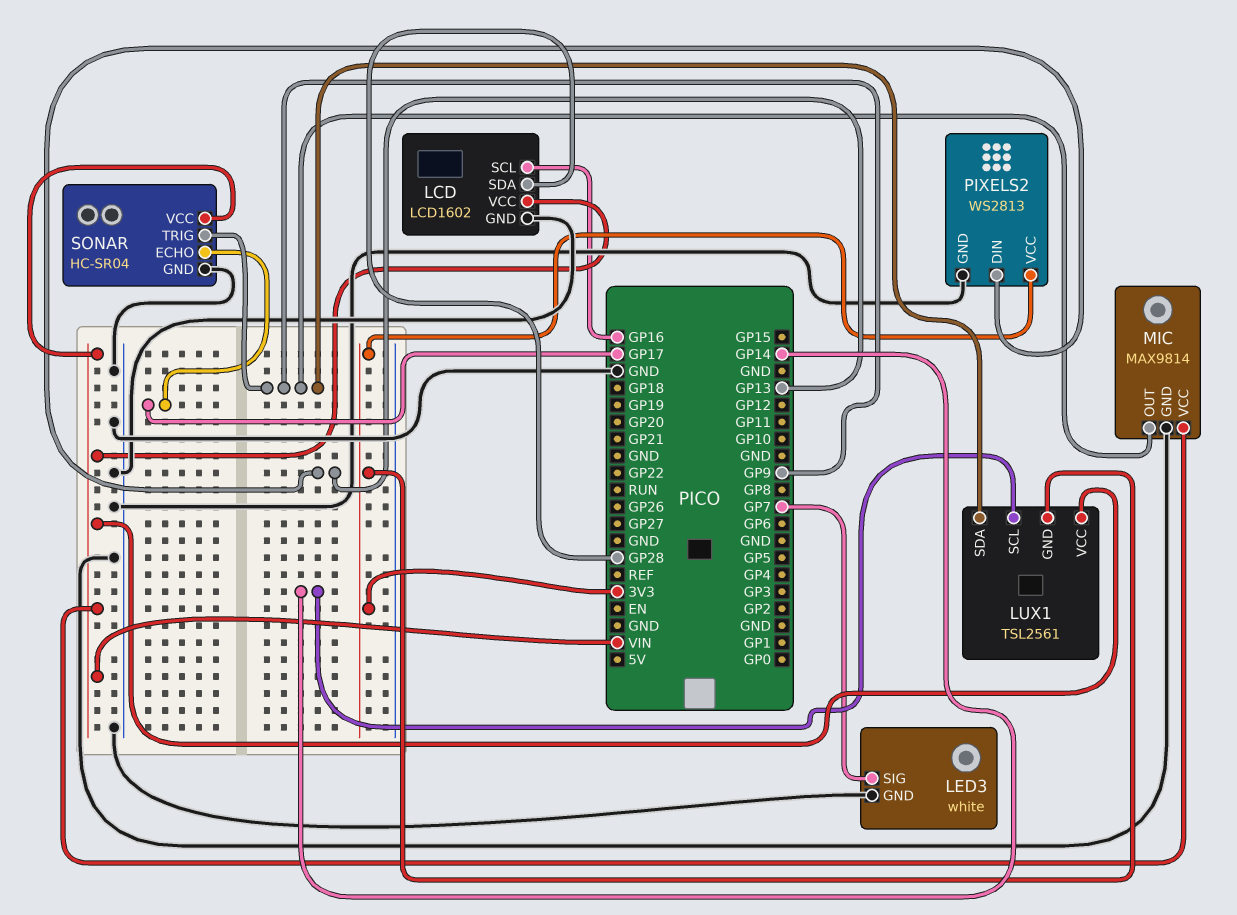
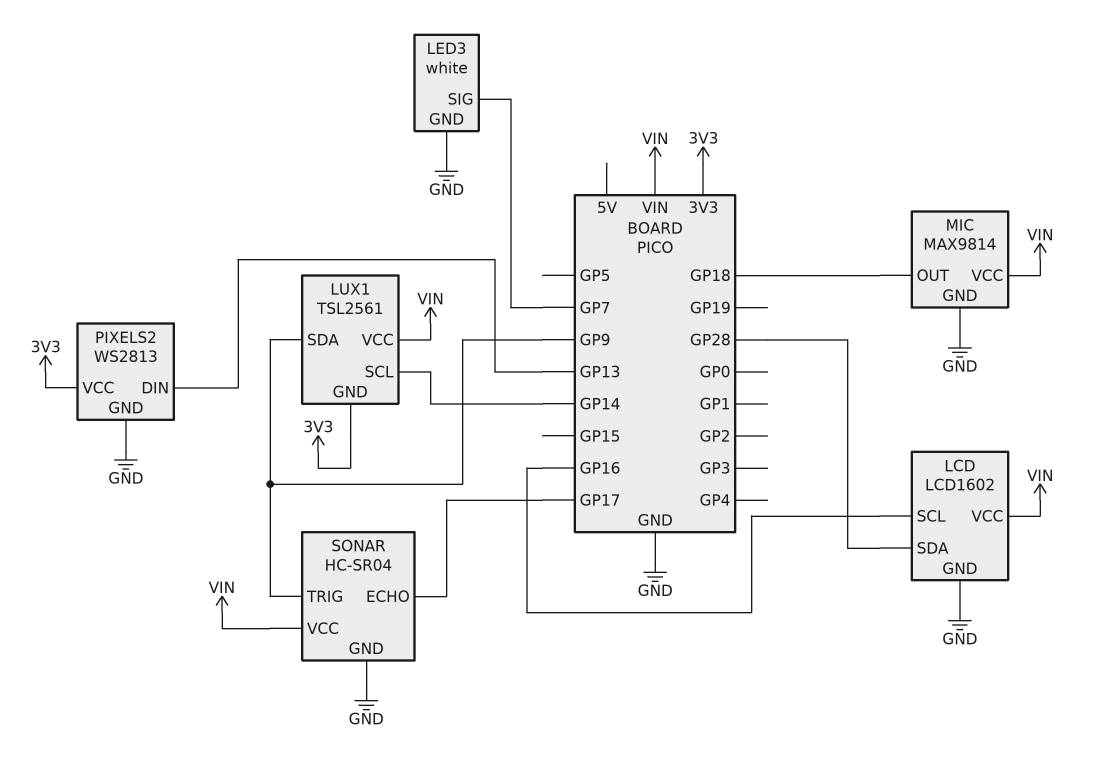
MIC pin OUT: GP9 -> GP18

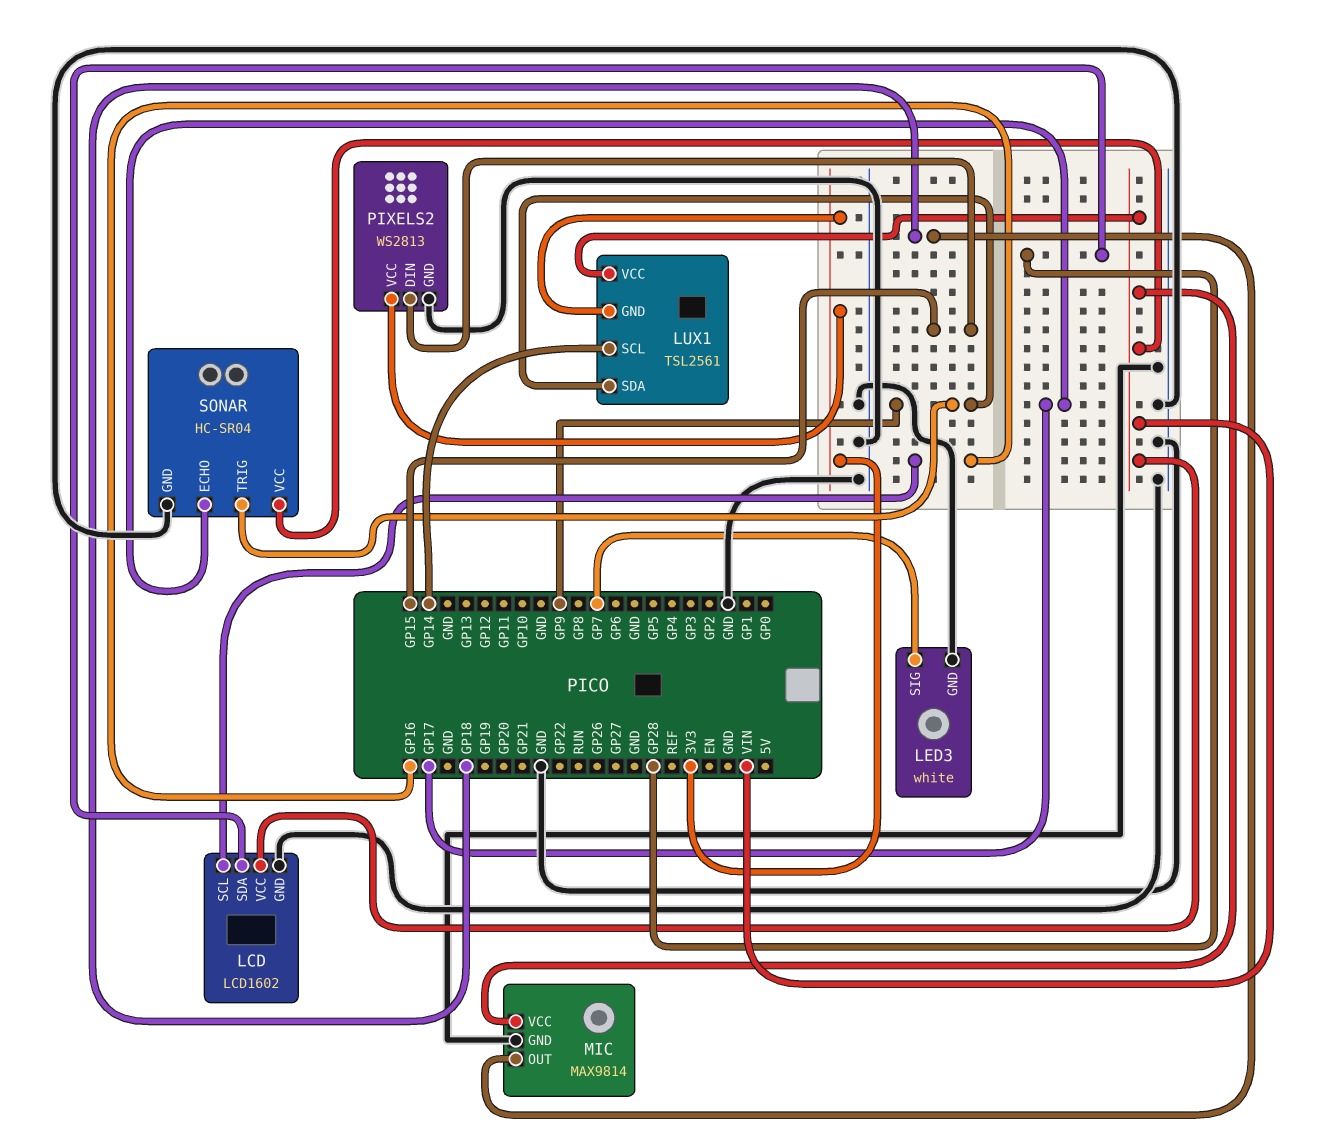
PIXELS2 pin DIN: GP13 -> GP15

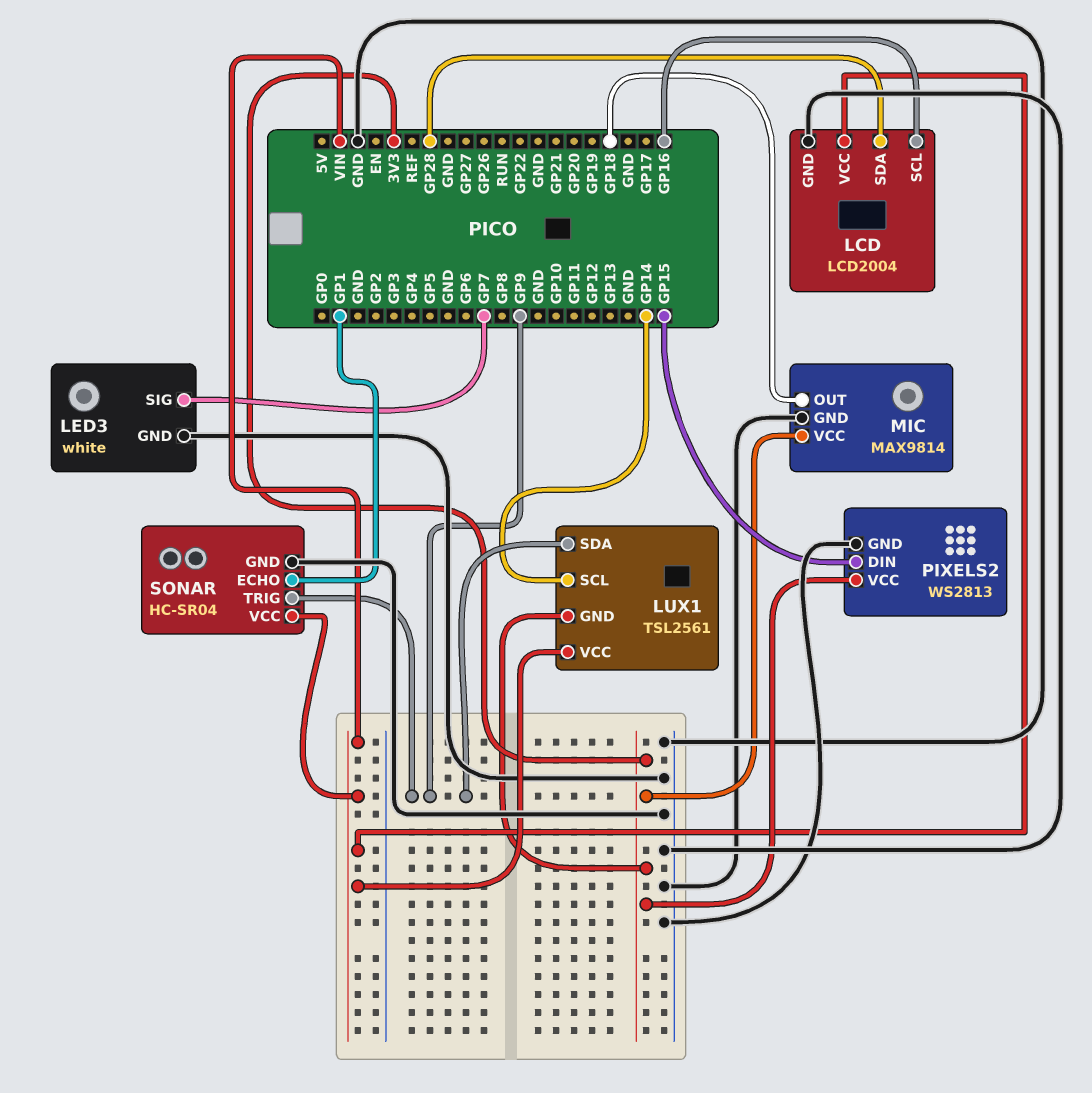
LCD: LCD1602 -> LCD2004
MIC pin VCC: VIN -> 3V3
SONAR pin ECHO: GP17 -> GP1

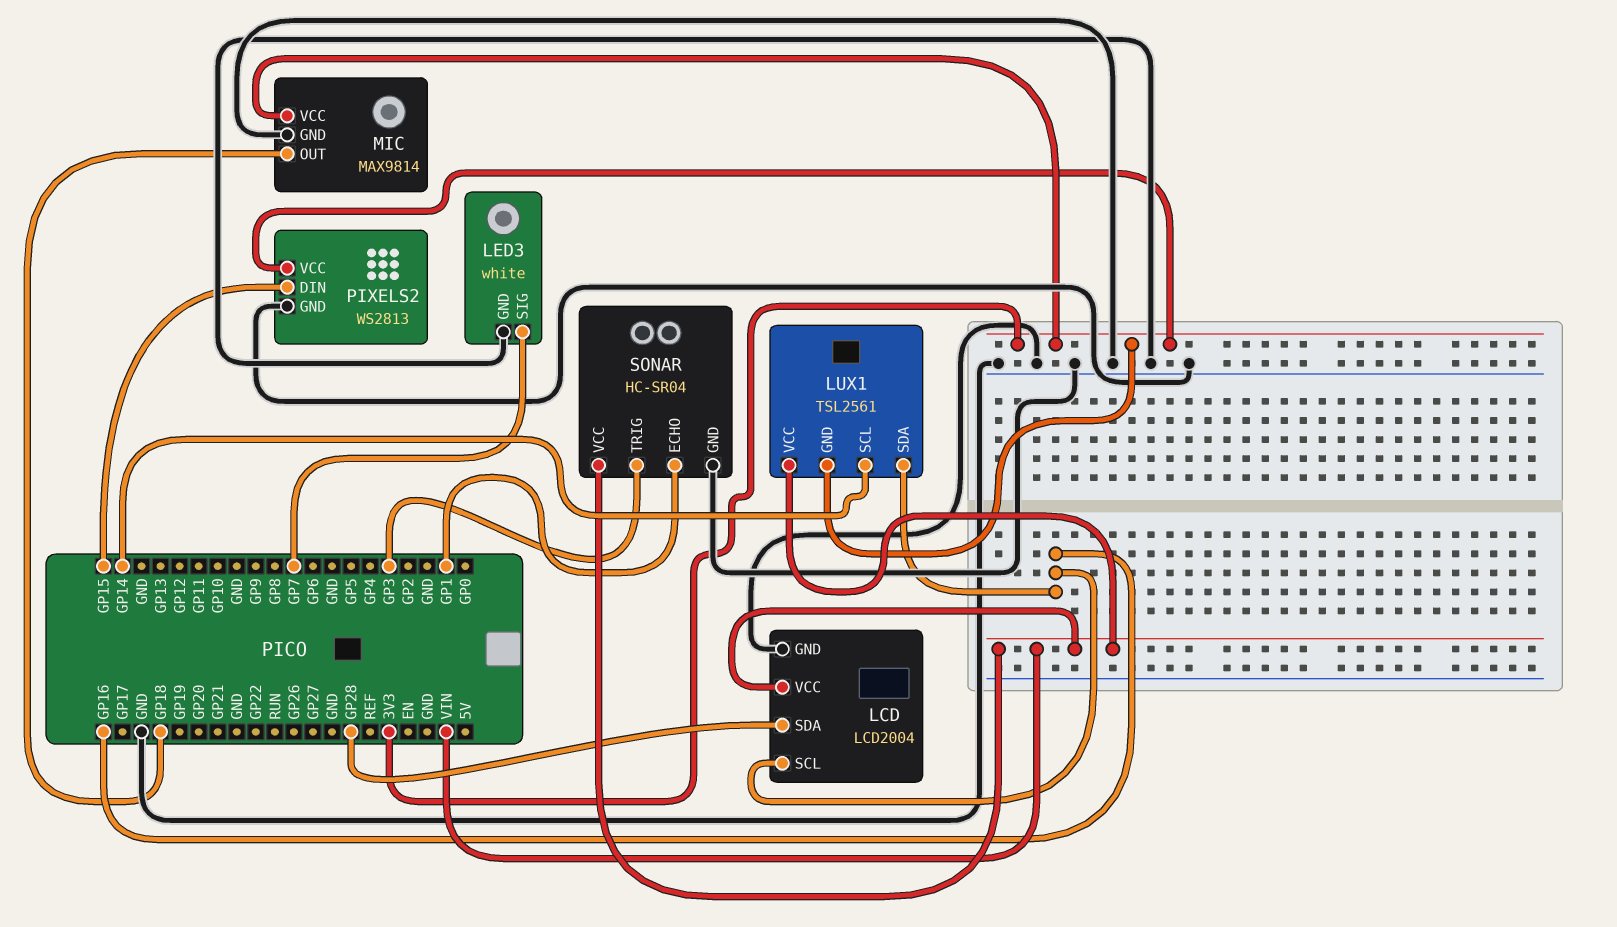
LUX1 pin SDA: GP9 -> GP16
SONAR pin TRIG: GP9 -> GP3

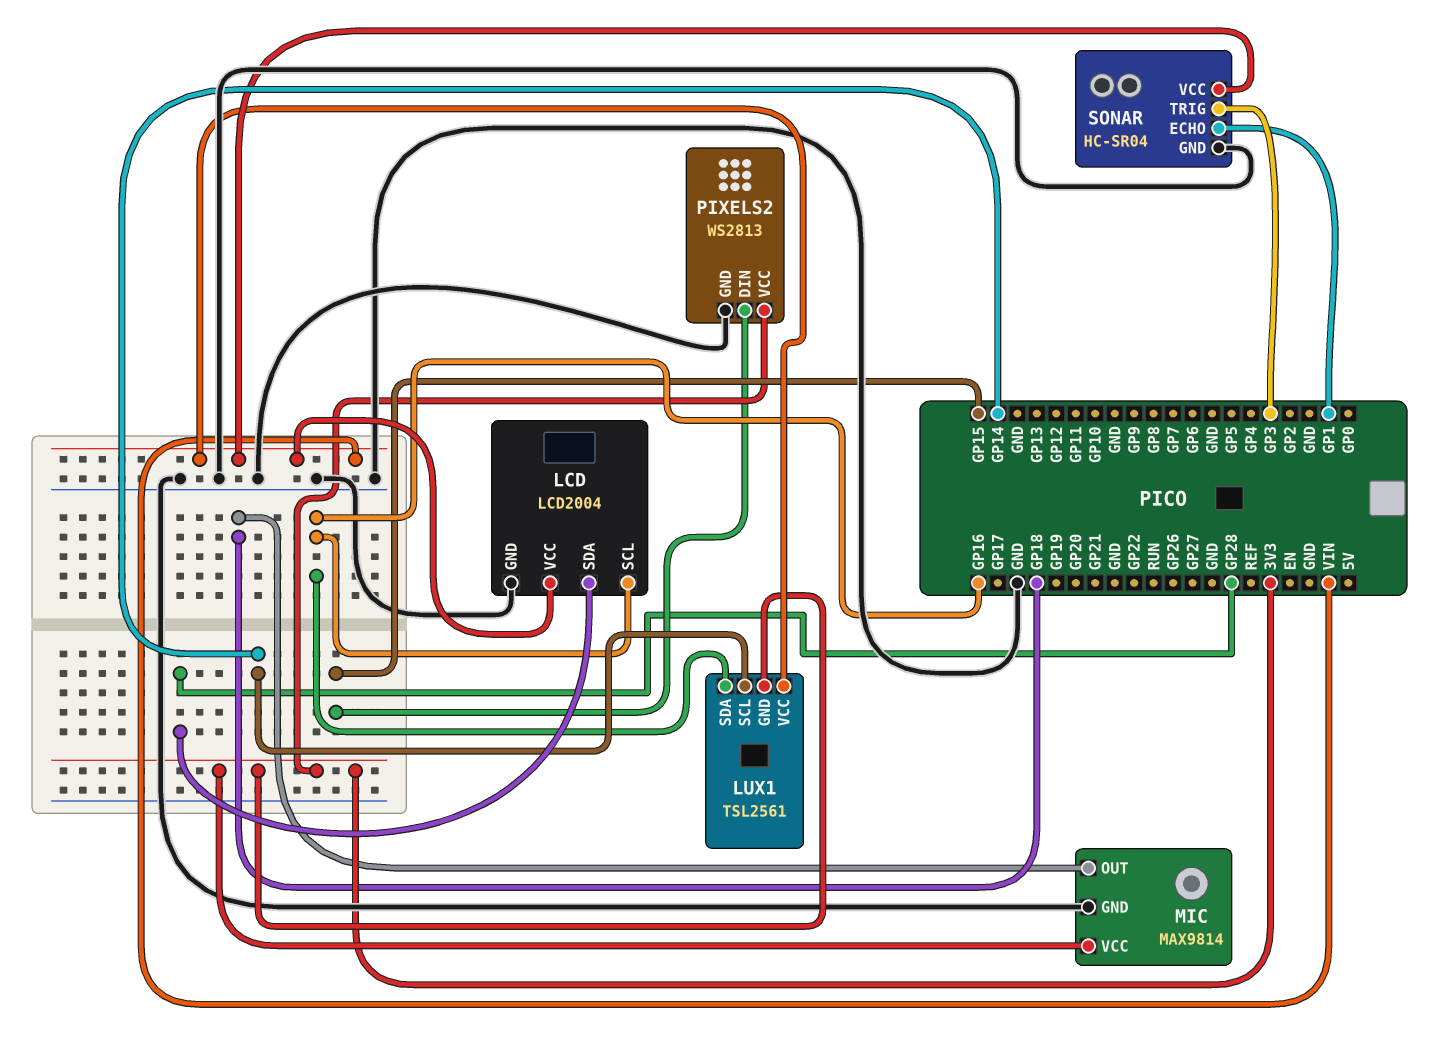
LED3: white -> none
LED3 pin GND: GND -> none
LED3 pin SIG: GP7 -> none

